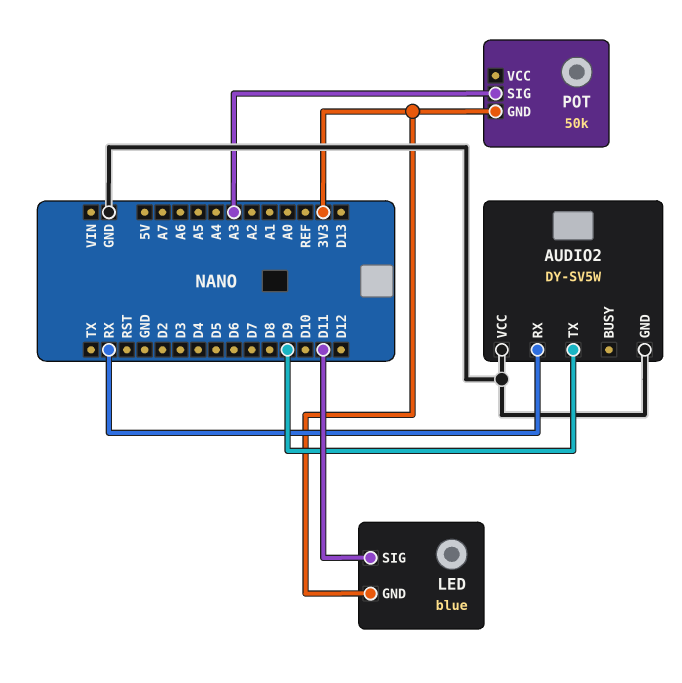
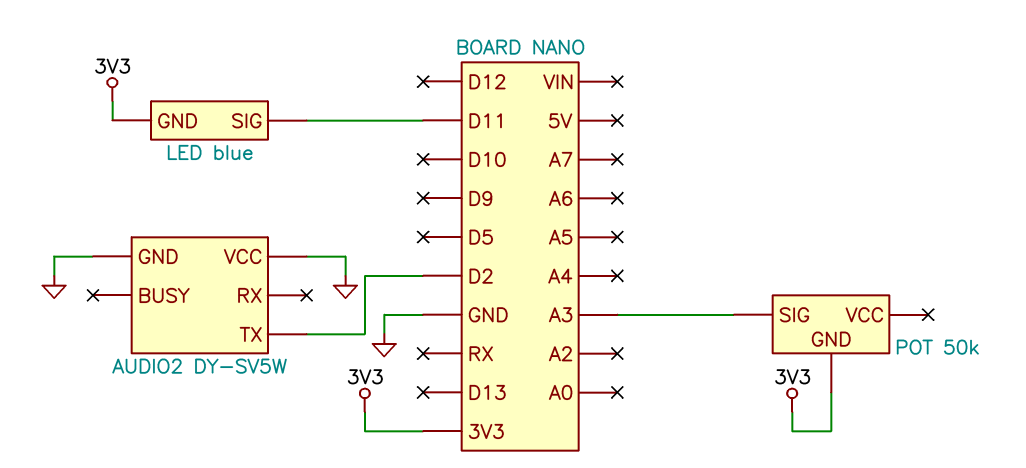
AUDIO2 pin RX: RX -> none
AUDIO2 pin TX: D9 -> D2

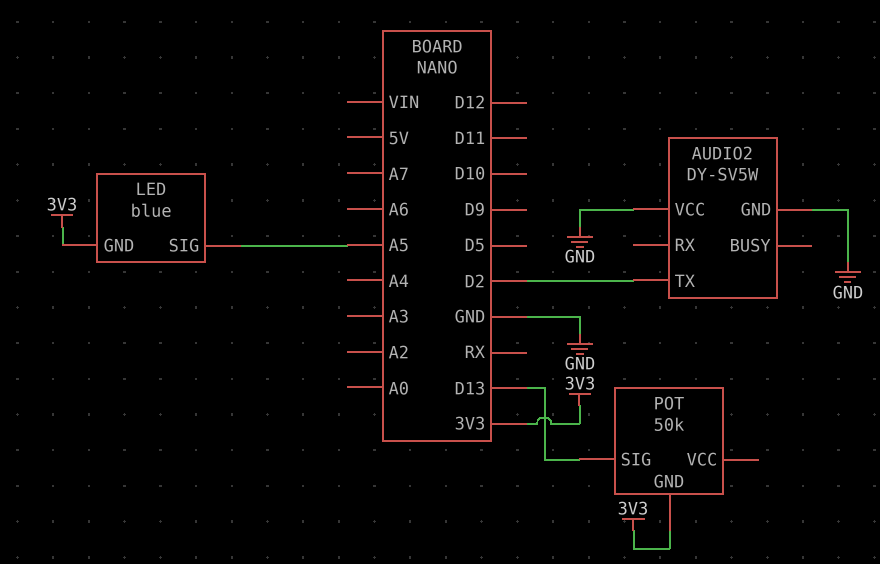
LED pin SIG: D11 -> A5
POT pin SIG: A3 -> D13

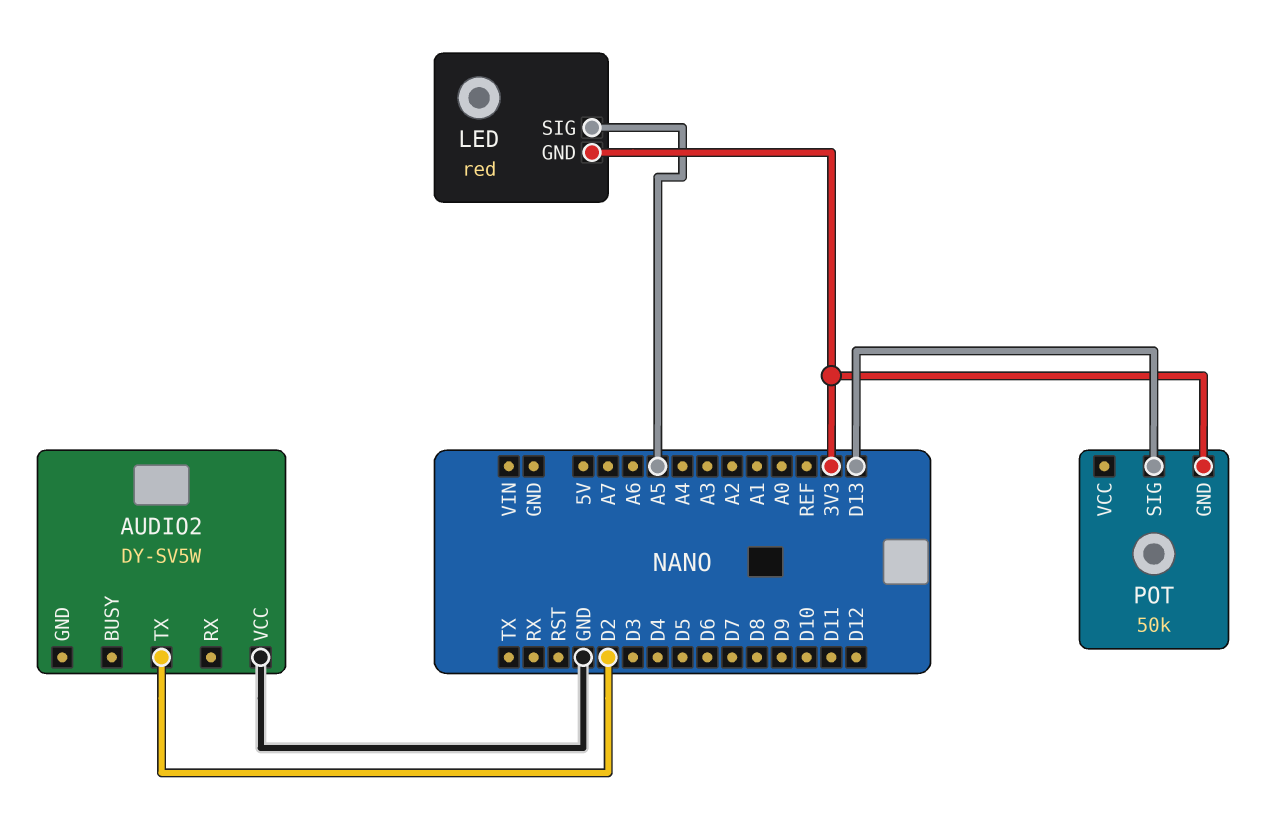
AUDIO2 pin GND: GND -> none
LED: blue -> red

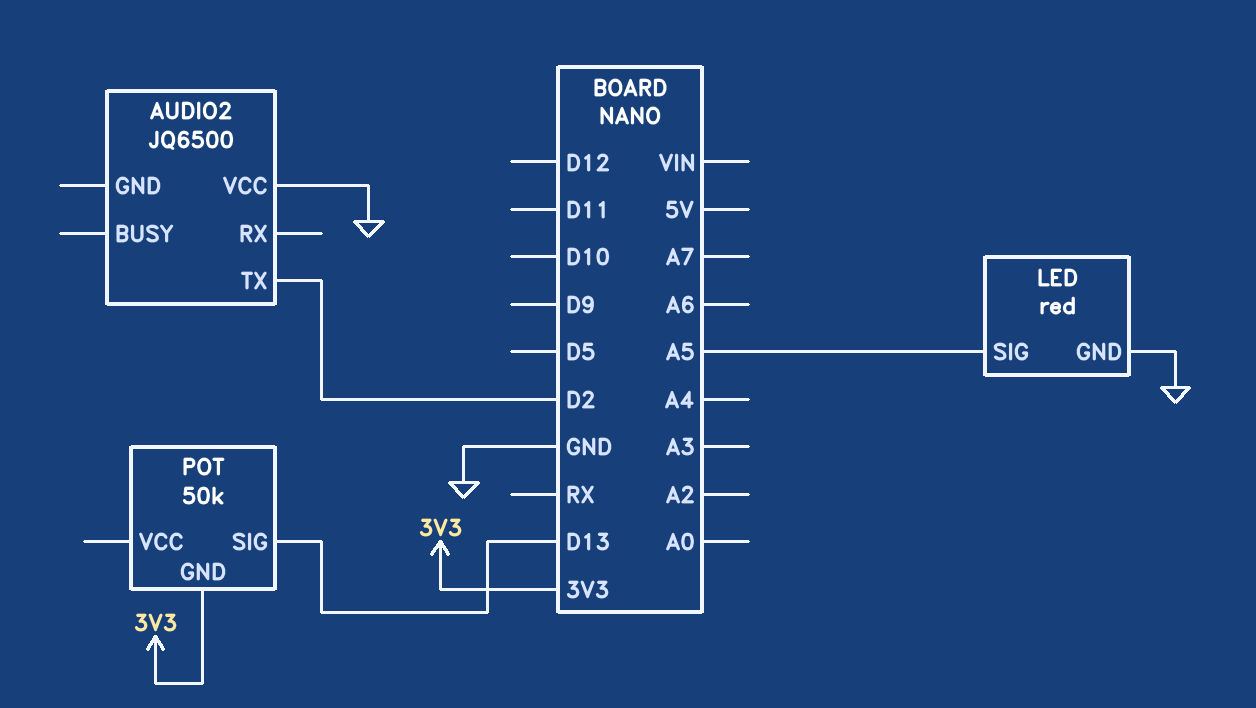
AUDIO2: DY-SV5W -> JQ6500
LED pin GND: 3V3 -> GND

